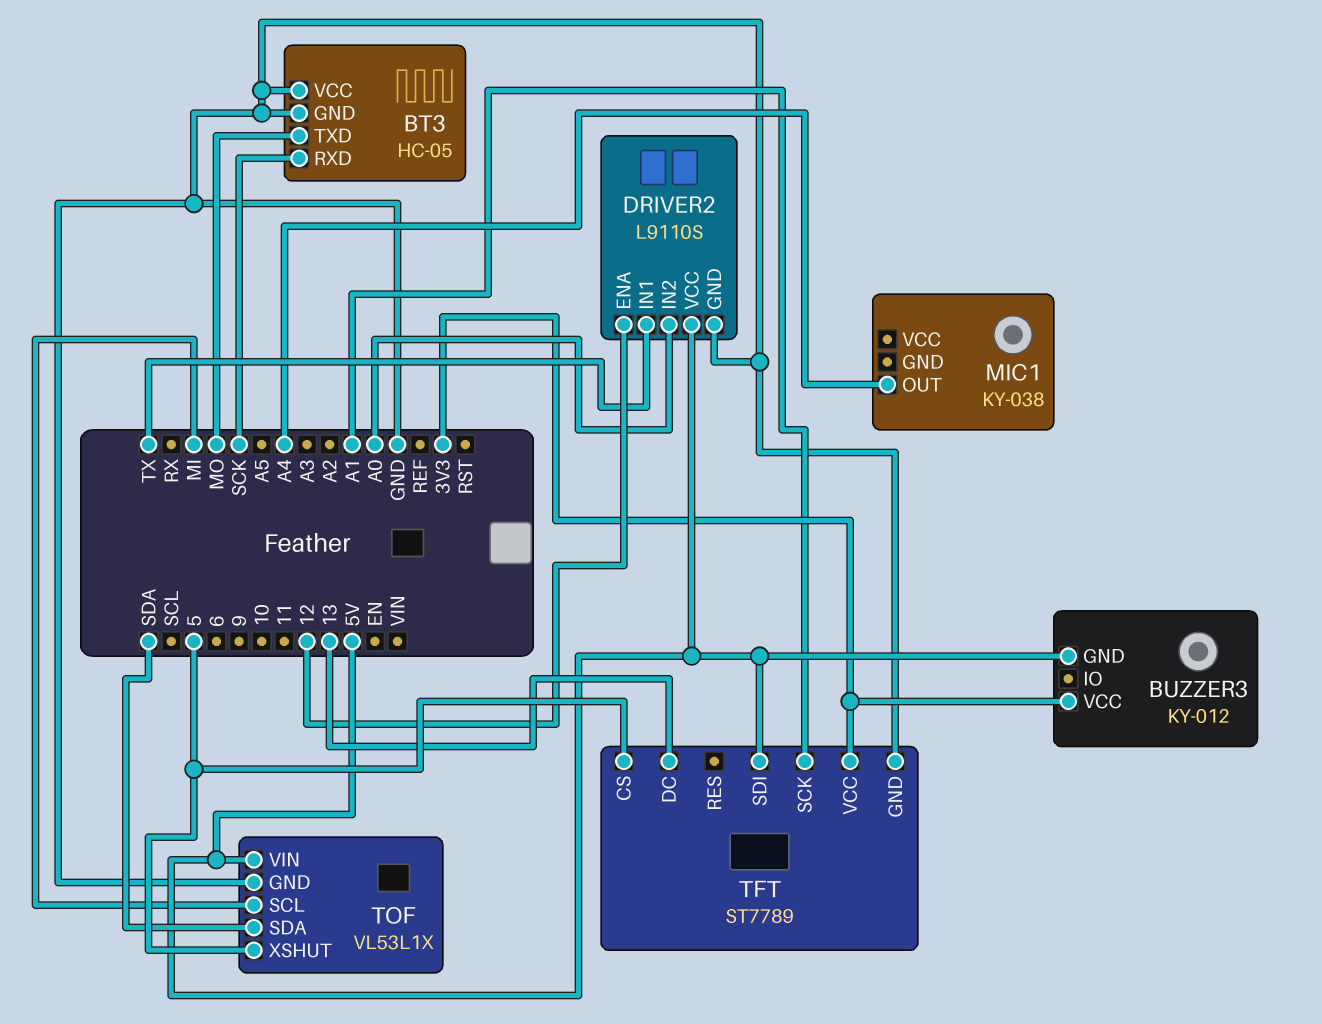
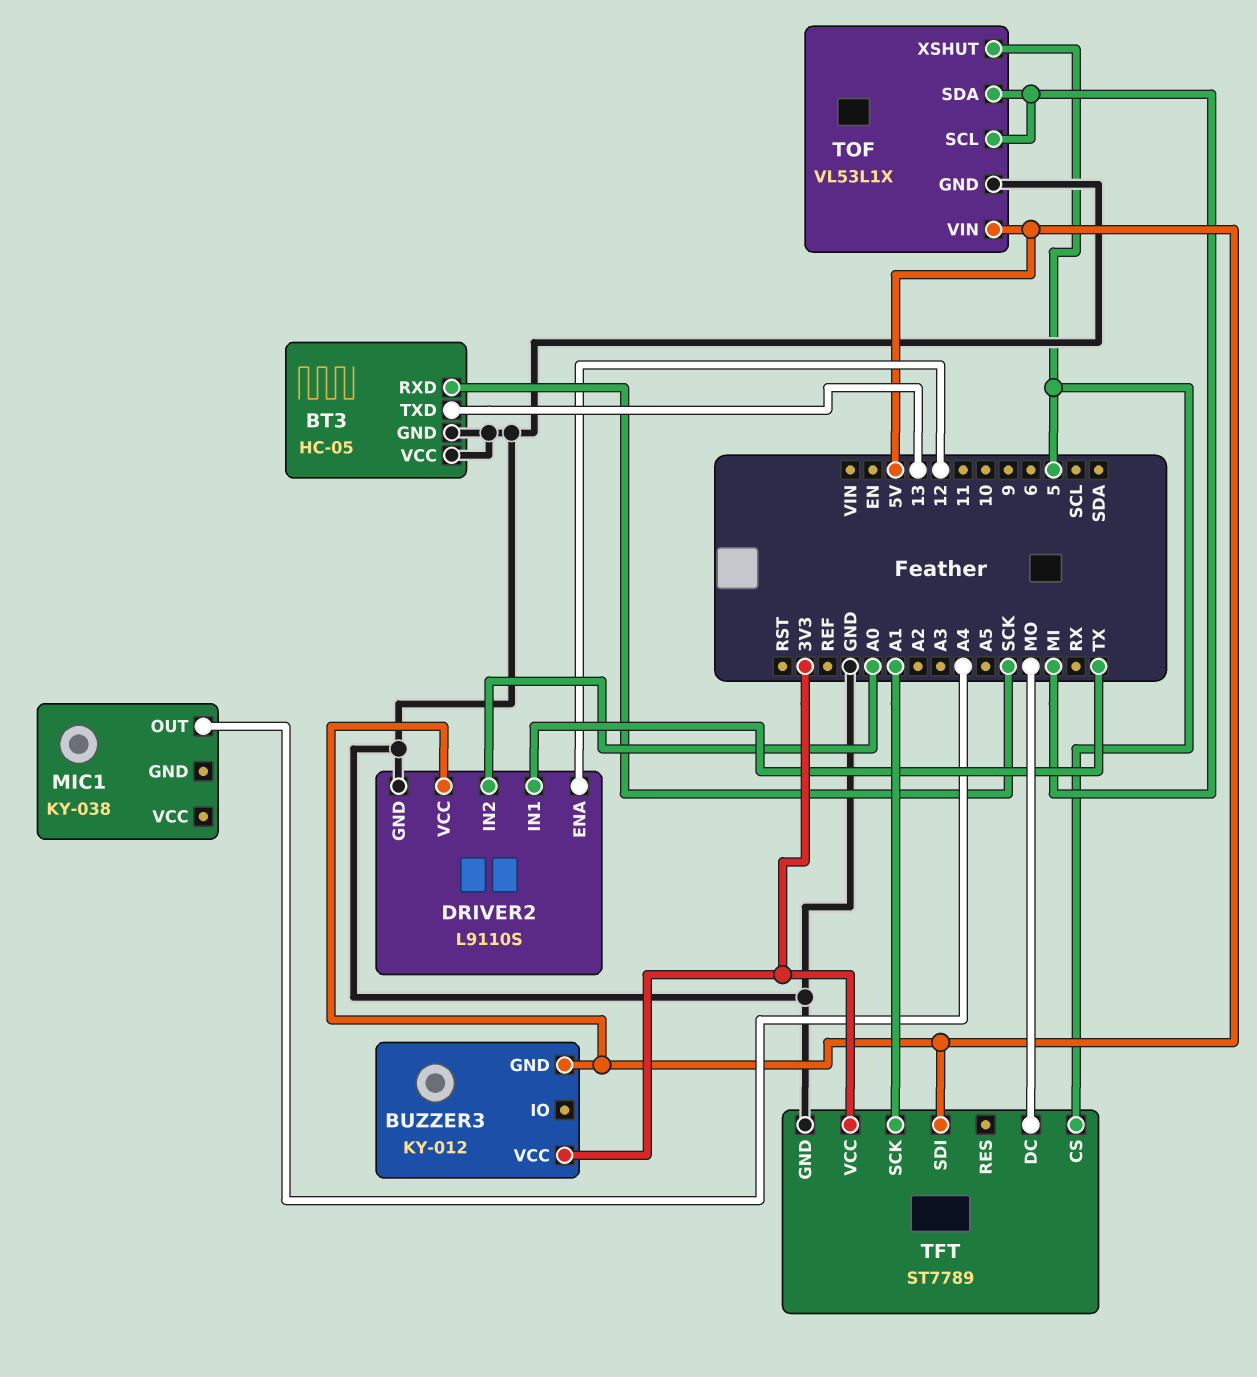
BT3 pin TXD: MO -> 13
TFT pin DC: 13 -> MO
TOF pin SDA: SDA -> MI

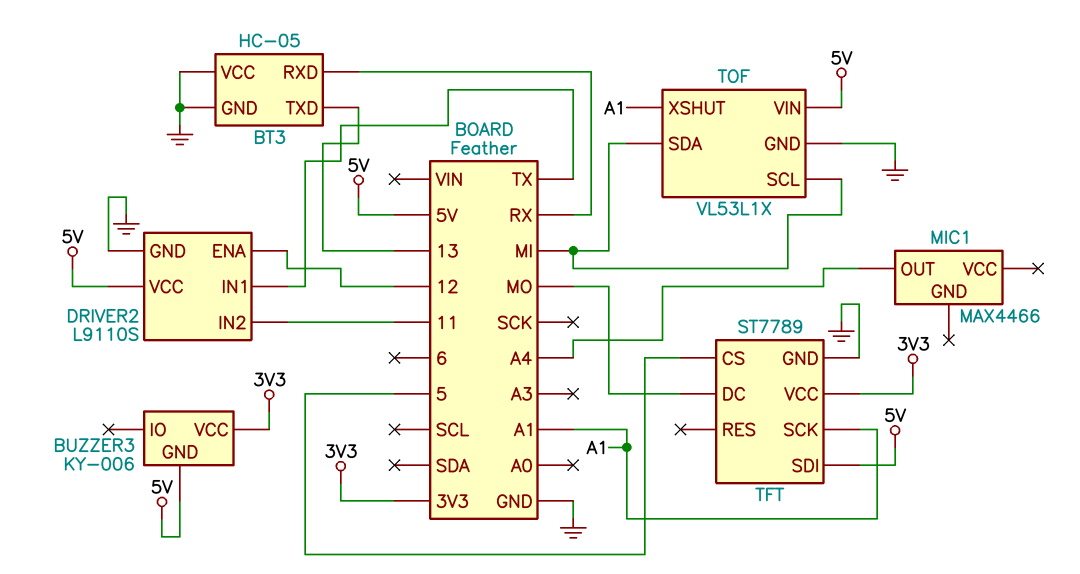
BT3 pin RXD: SCK -> RX
BUZZER3: KY-012 -> KY-006
DRIVER2 pin IN2: A0 -> 11
MIC1: KY-038 -> MAX4466
TOF pin XSHUT: 5 -> A1

